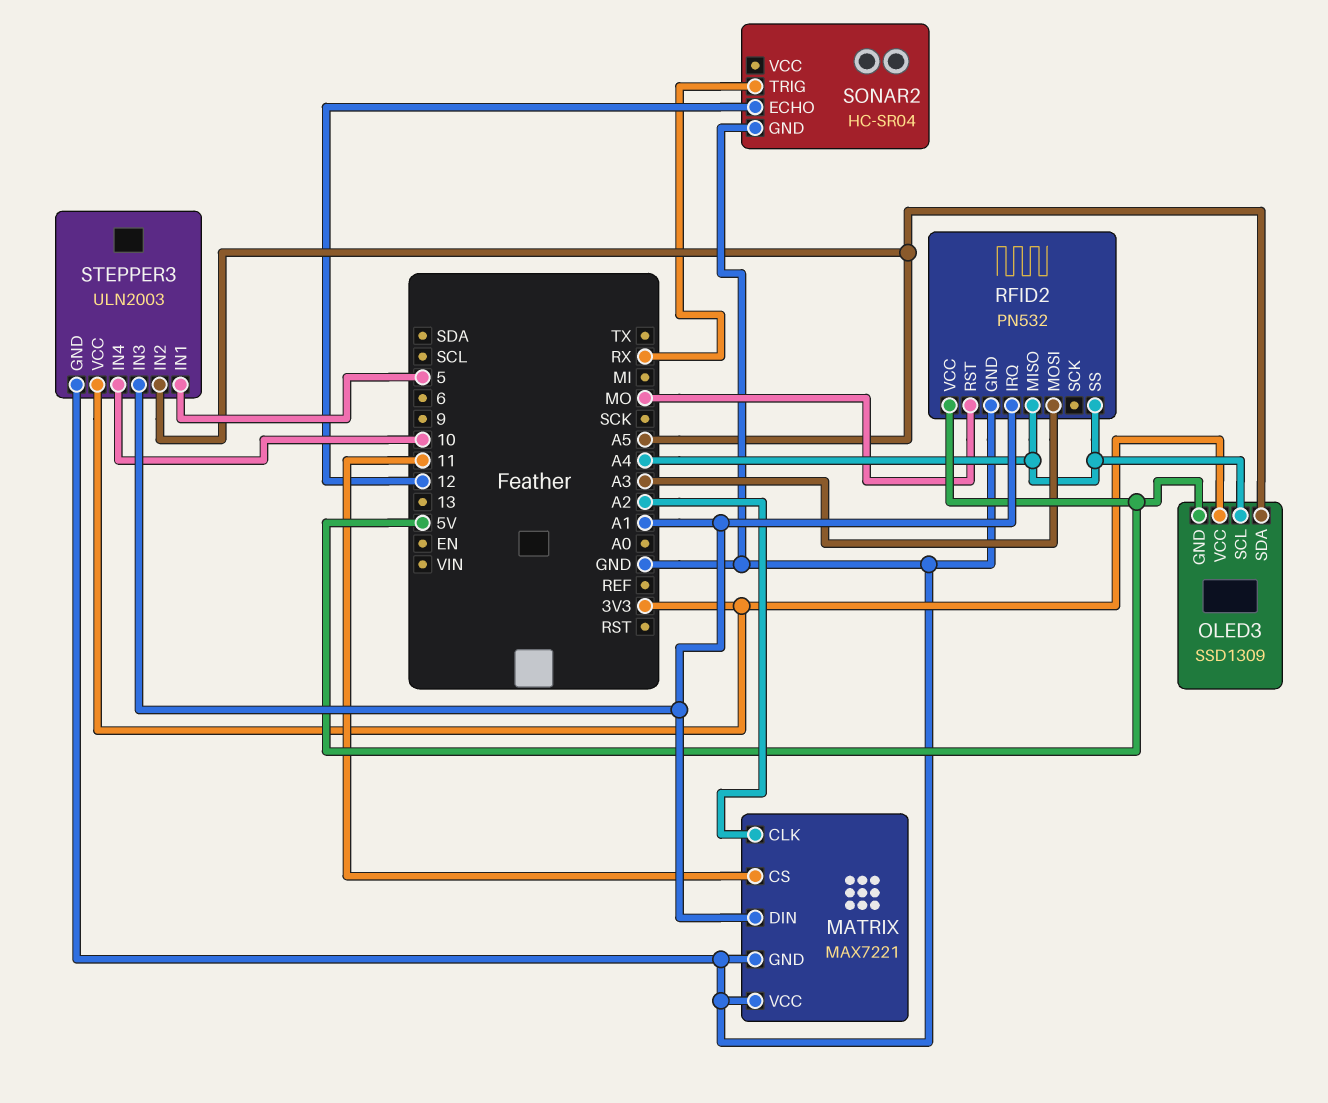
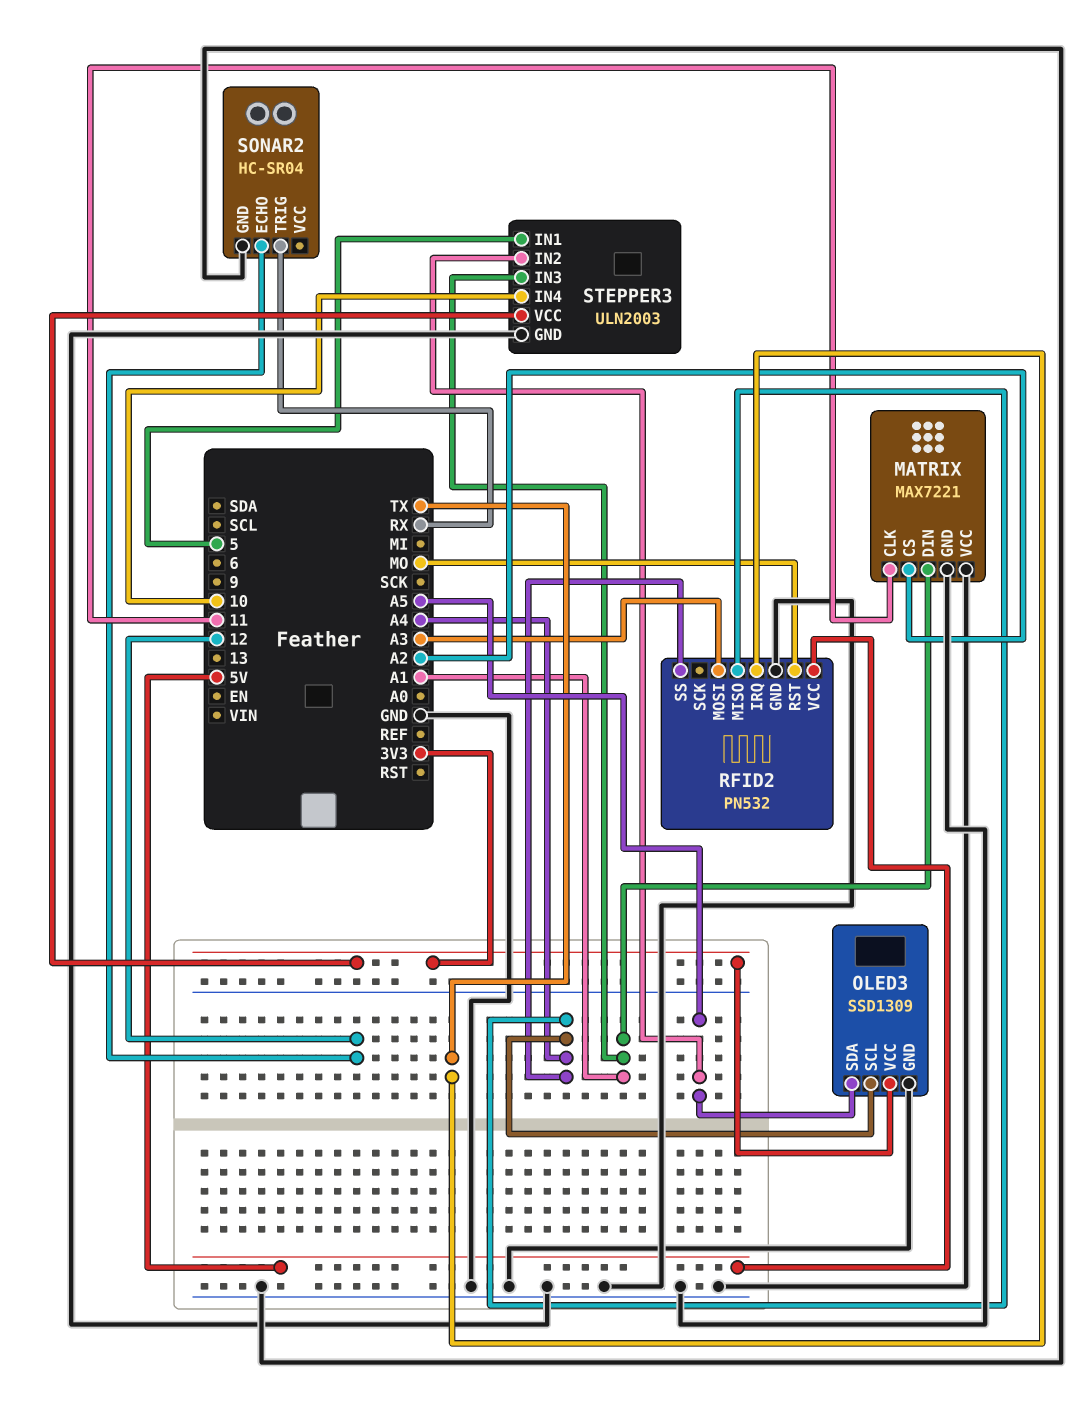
MATRIX pin CLK: A2 -> 11
MATRIX pin CS: 11 -> A2
OLED3 pin GND: 5V -> GND
RFID2 pin IRQ: A1 -> TX

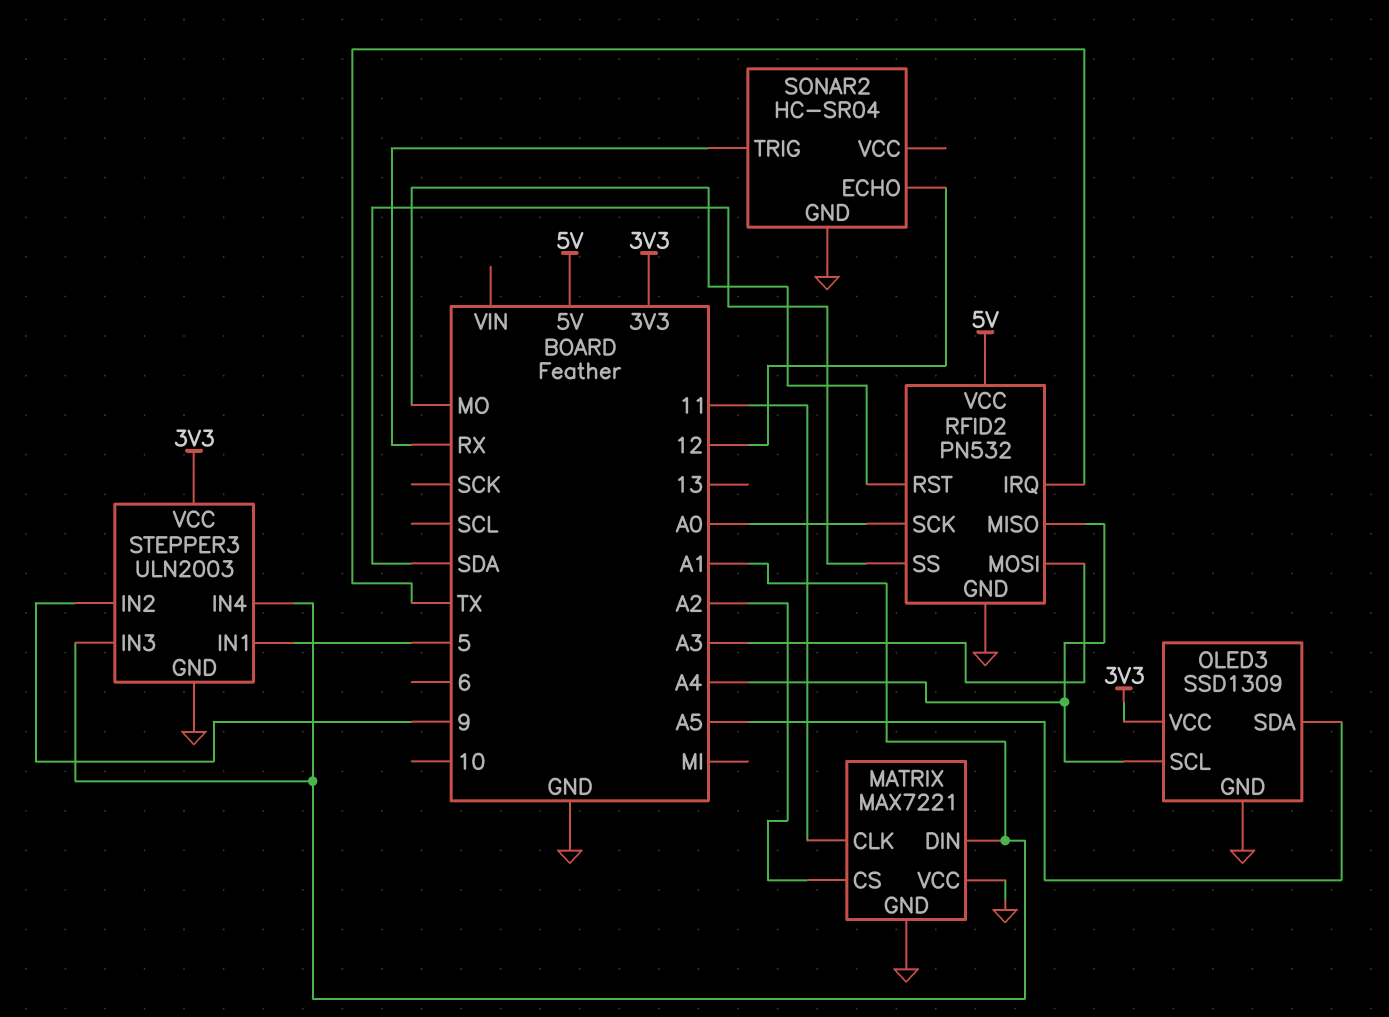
RFID2 pin SCK: none -> A0
RFID2 pin SS: A4 -> SDA
STEPPER3 pin IN2: A5 -> 9
STEPPER3 pin IN4: 10 -> A1

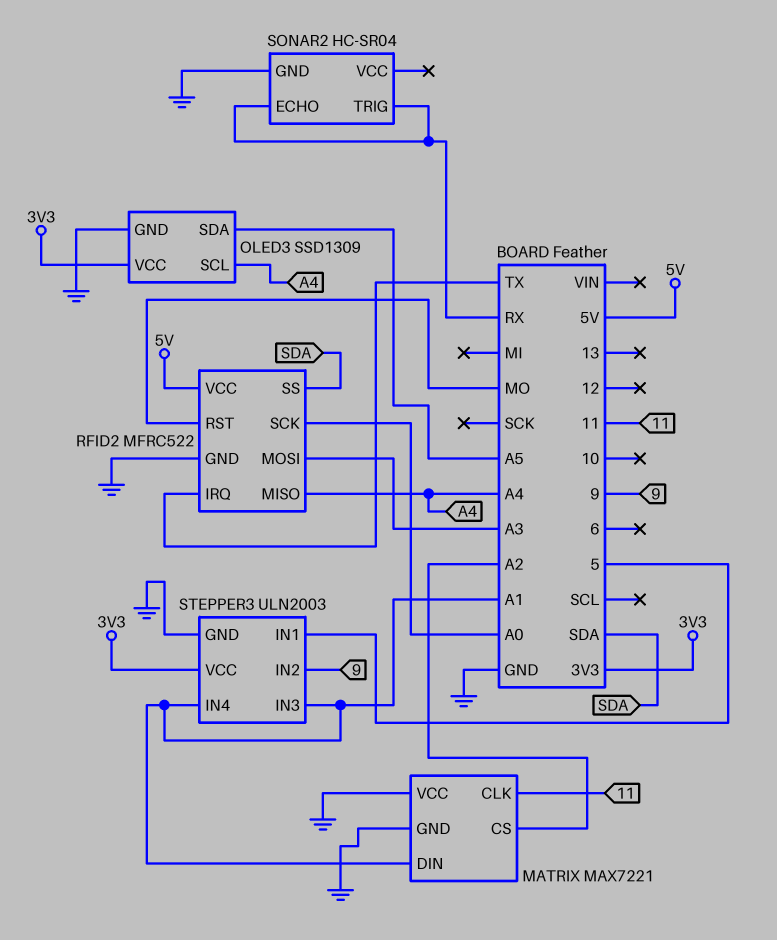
RFID2: PN532 -> MFRC522
SONAR2 pin ECHO: 12 -> RX

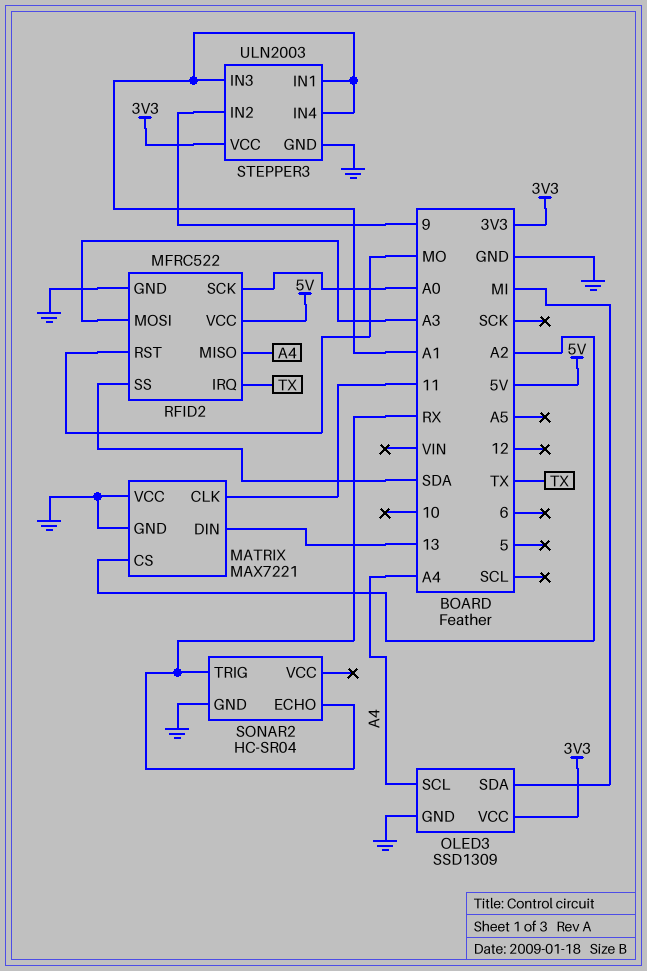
MATRIX pin DIN: A1 -> 13
OLED3 pin SDA: A5 -> MI
STEPPER3 pin IN1: 5 -> A1

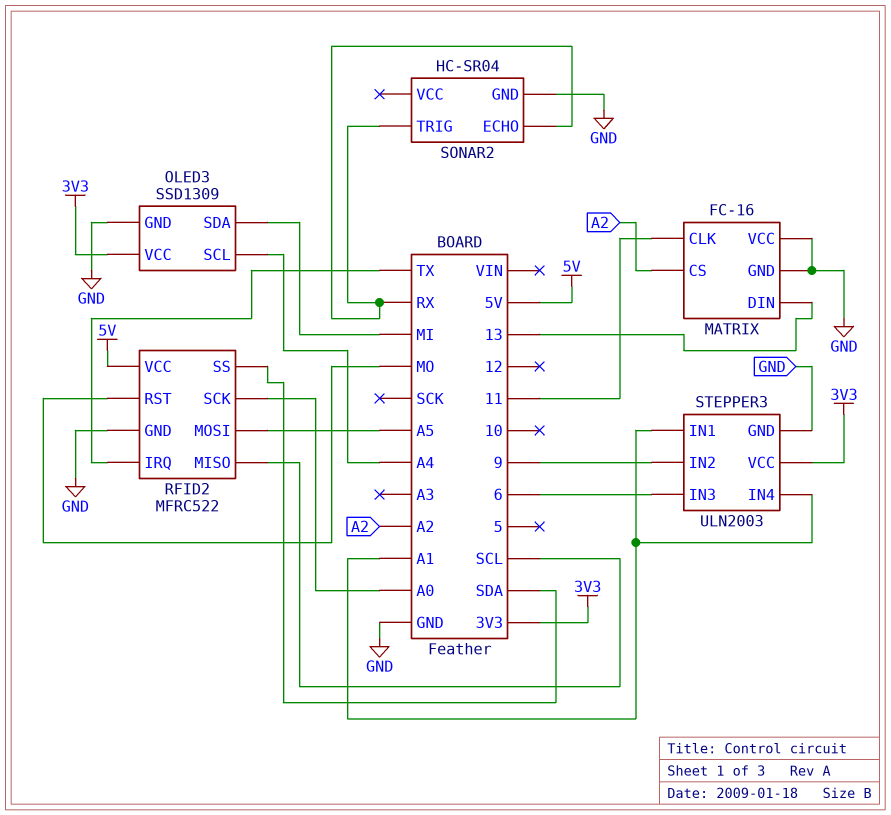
MATRIX: MAX7221 -> FC-16
RFID2 pin MISO: A4 -> SCL
RFID2 pin MOSI: A3 -> A5
STEPPER3 pin IN3: A1 -> 6

